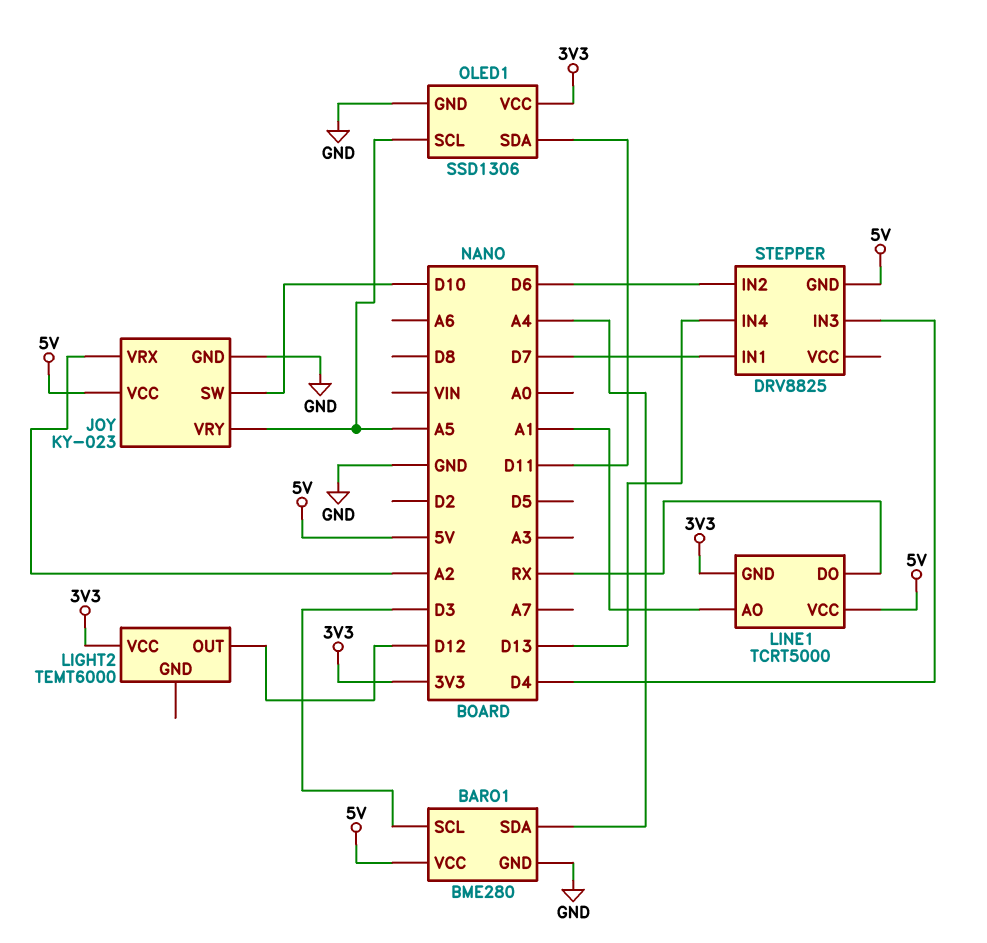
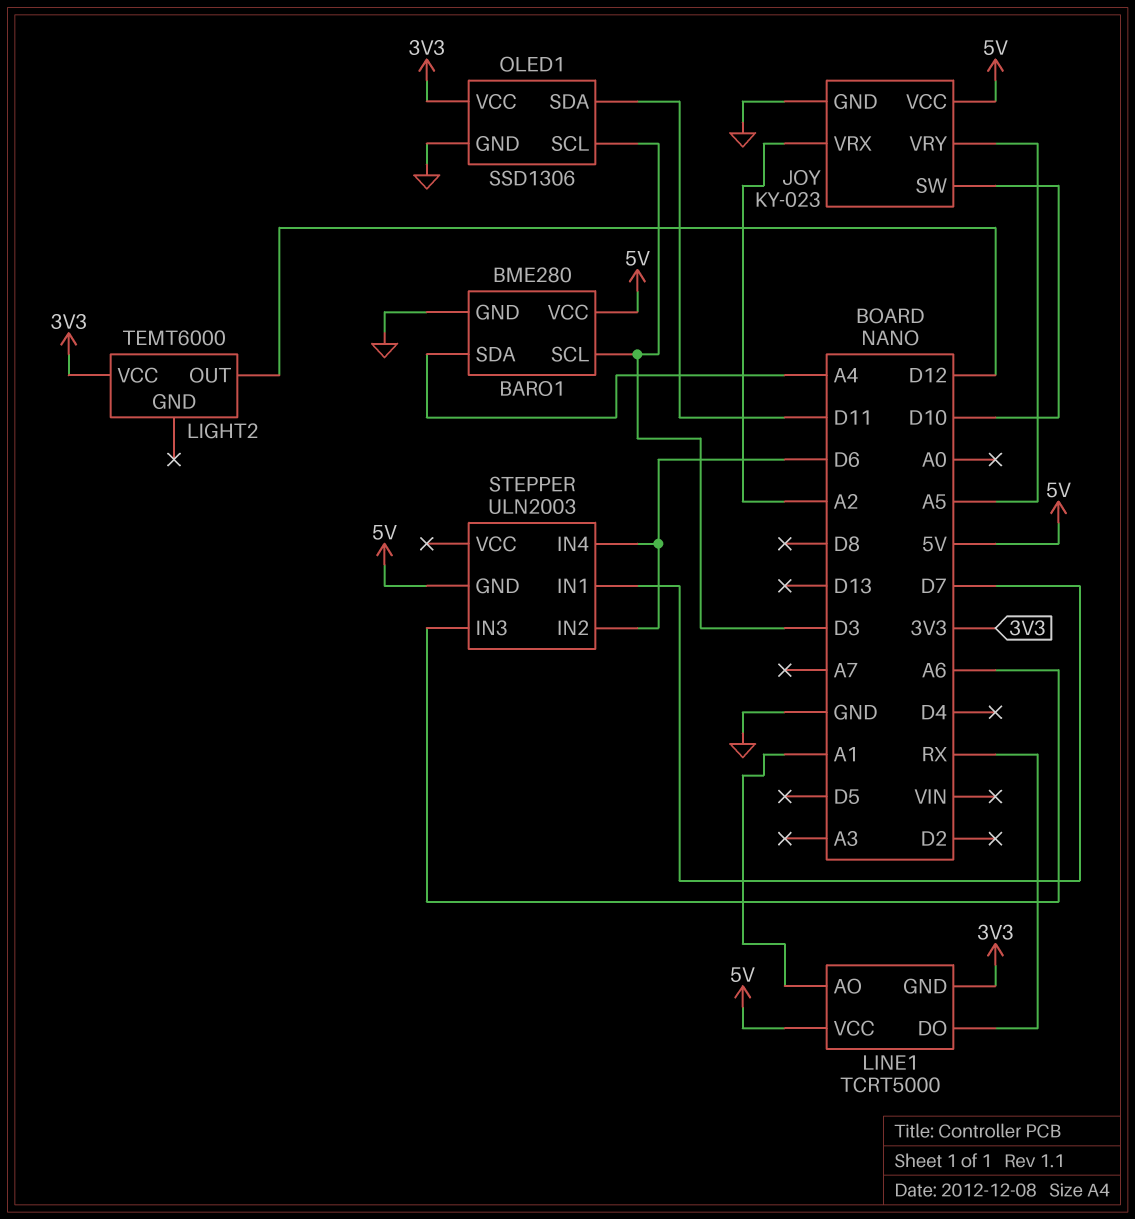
OLED1 pin SCL: A5 -> D3
STEPPER: DRV8825 -> ULN2003
STEPPER pin IN3: D4 -> A6
STEPPER pin IN4: D13 -> D6

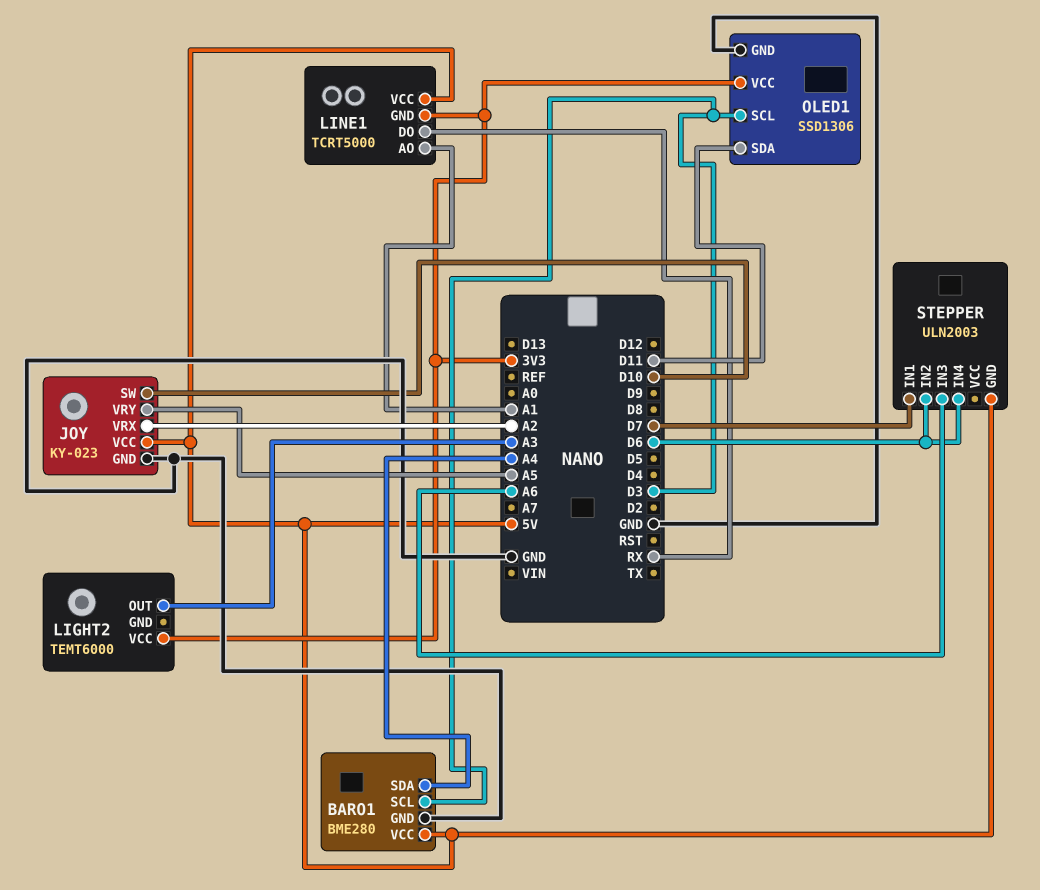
LIGHT2 pin OUT: D12 -> A3

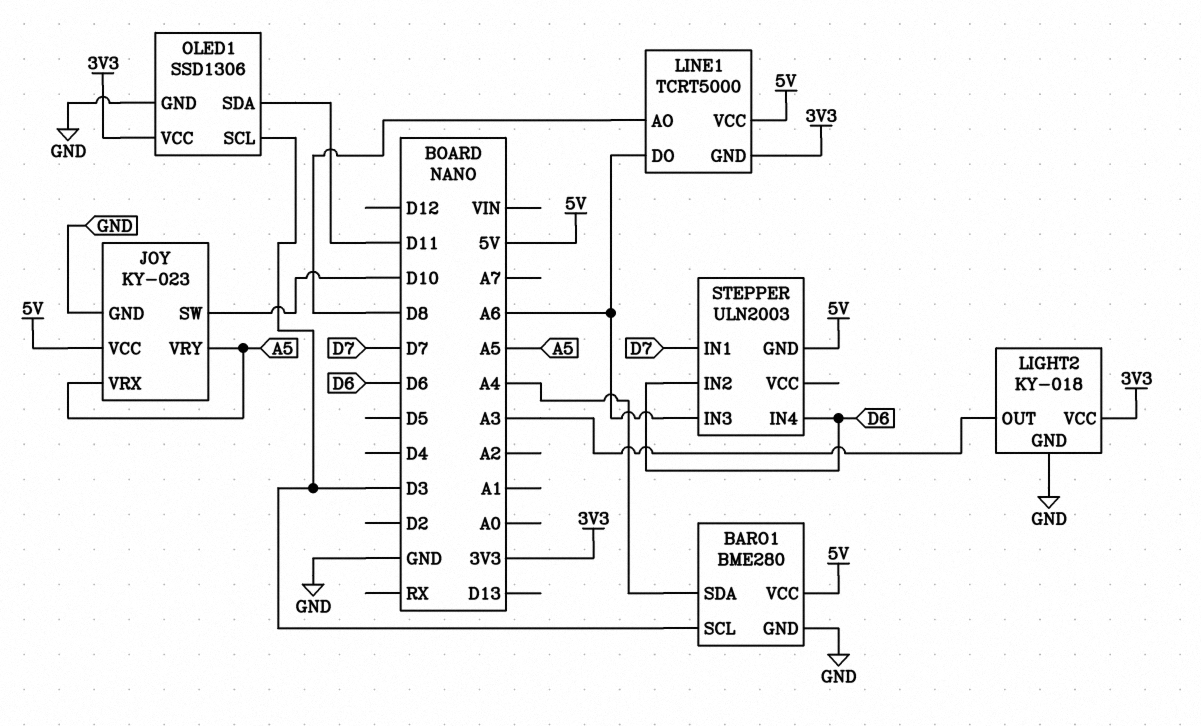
JOY pin VRX: A2 -> A5
LIGHT2: TEMT6000 -> KY-018
LIGHT2 pin GND: none -> GND
LINE1 pin AO: A1 -> D8
LINE1 pin DO: RX -> A6

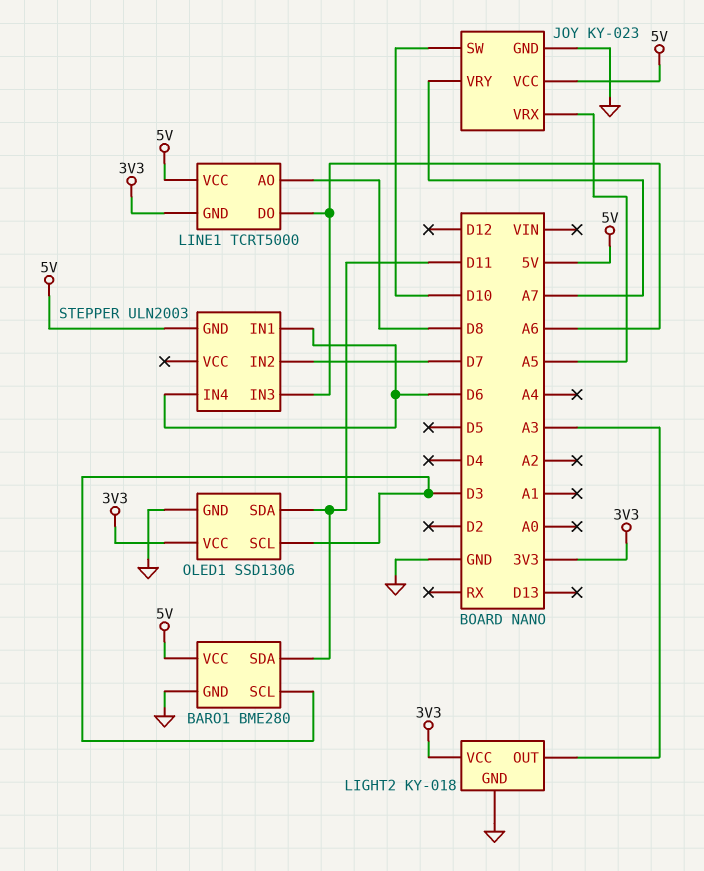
BARO1 pin SDA: A4 -> D11
JOY pin VRY: A5 -> A7
STEPPER pin IN1: D7 -> D6
STEPPER pin IN2: D6 -> D7

